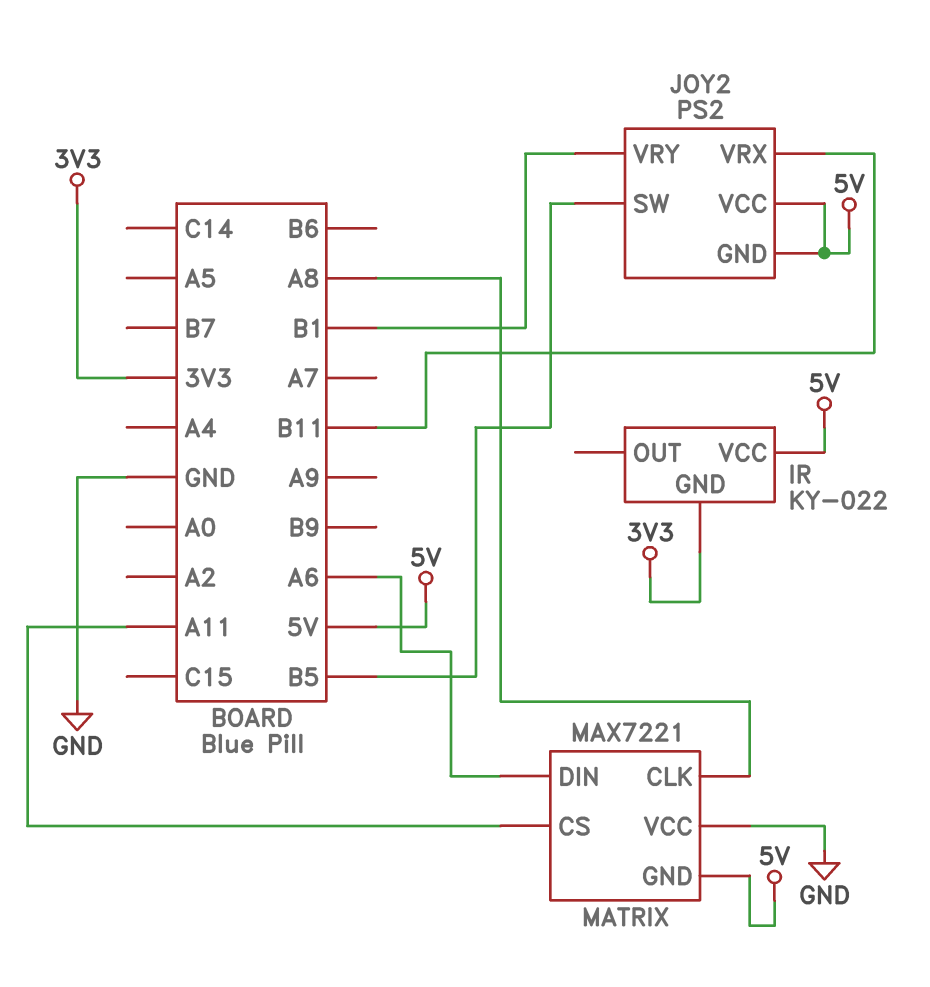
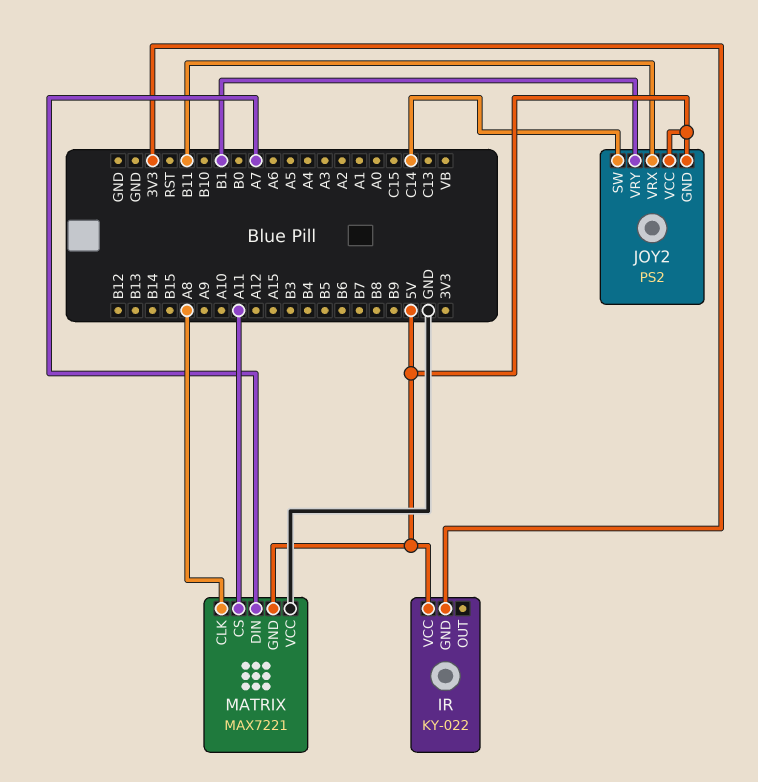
JOY2 pin SW: B5 -> C14
MATRIX pin DIN: A6 -> A7

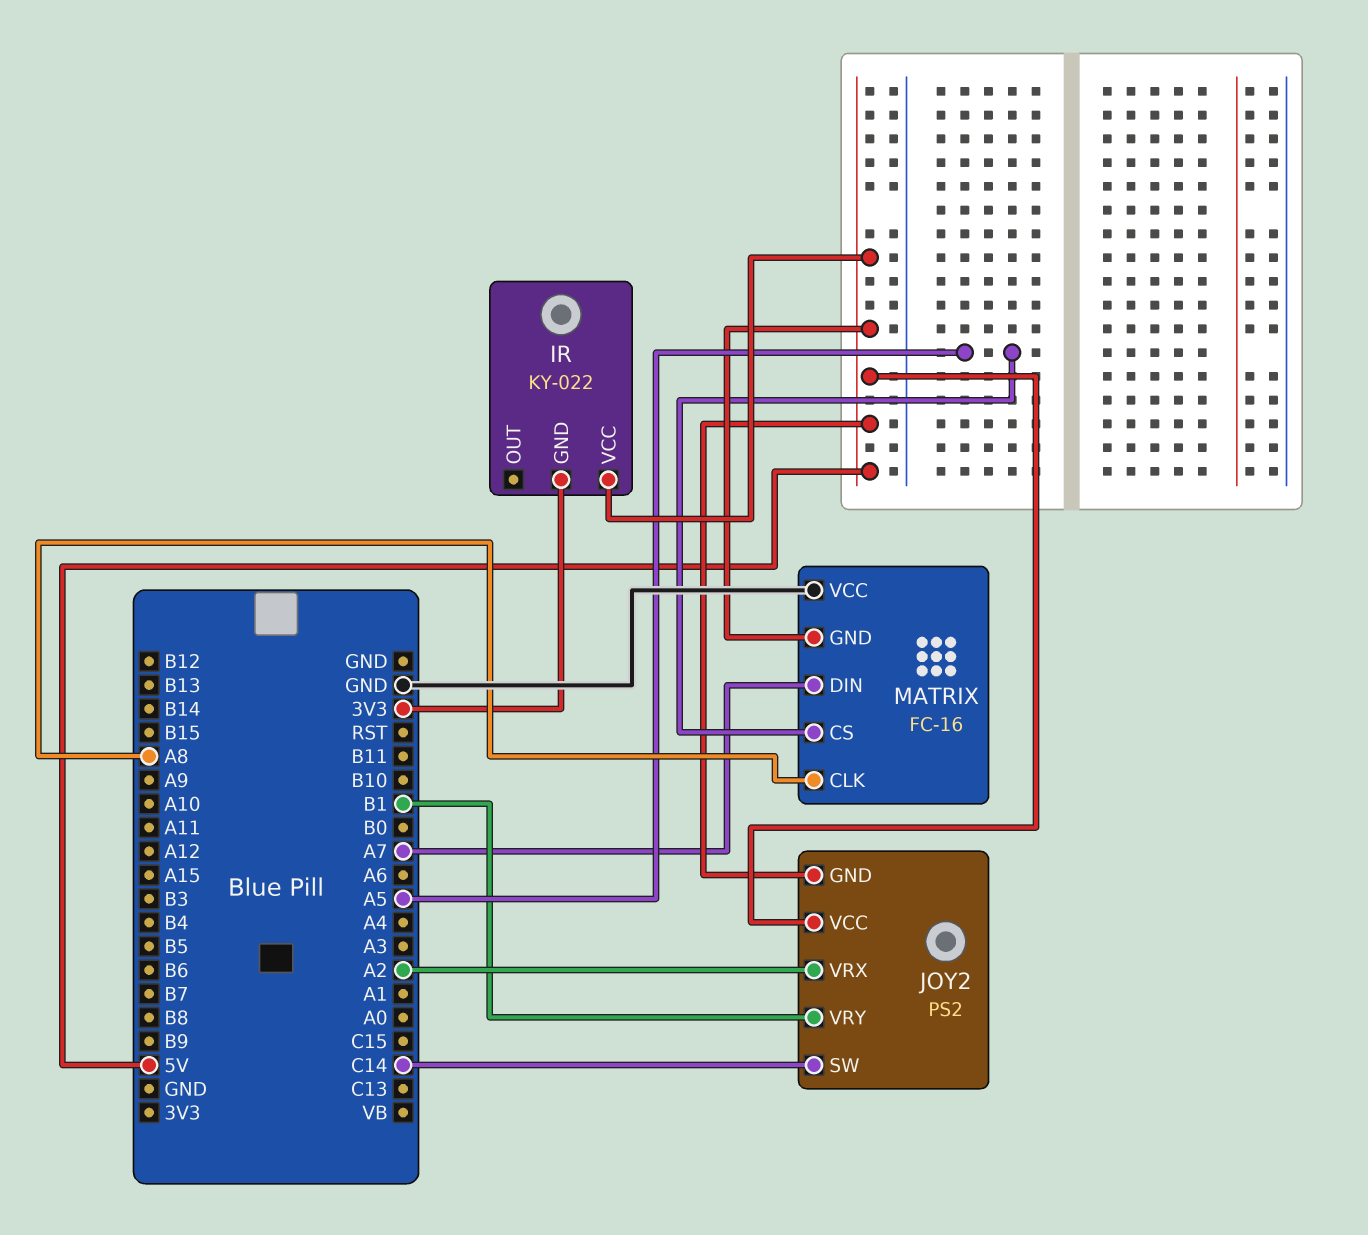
JOY2 pin VRX: B11 -> A2
MATRIX: MAX7221 -> FC-16
MATRIX pin CS: A11 -> A5

